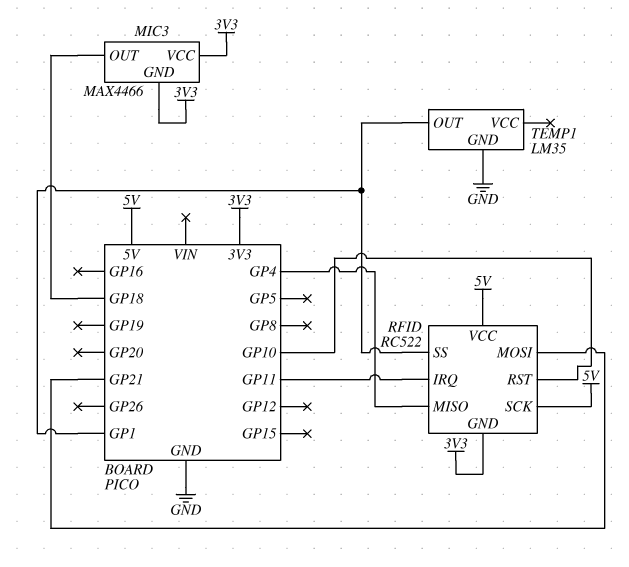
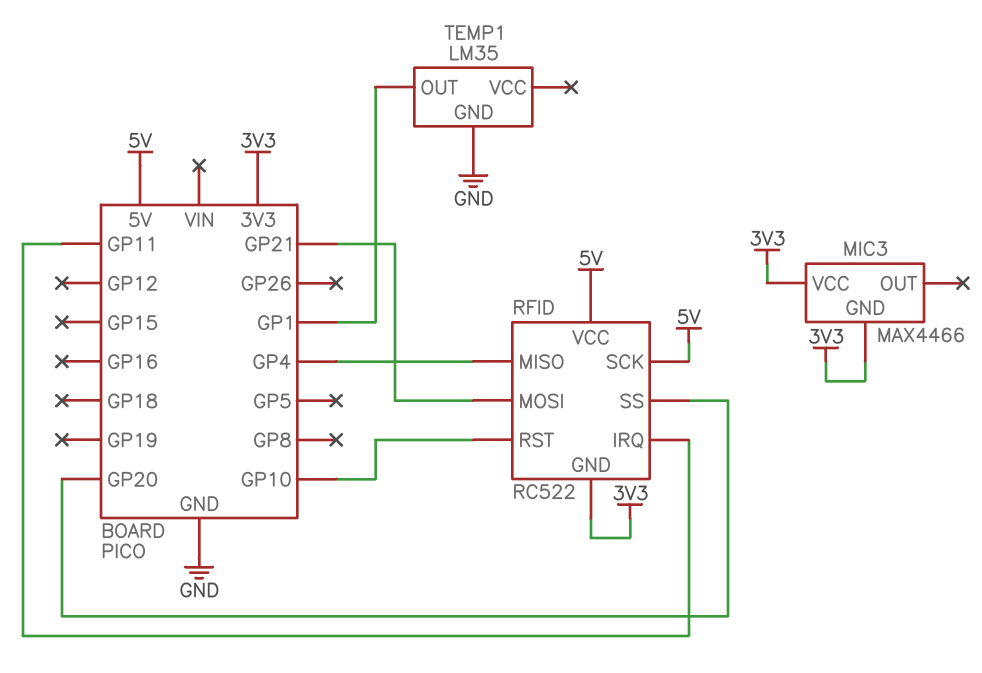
MIC3 pin OUT: GP18 -> none
RFID pin SS: GP1 -> GP20

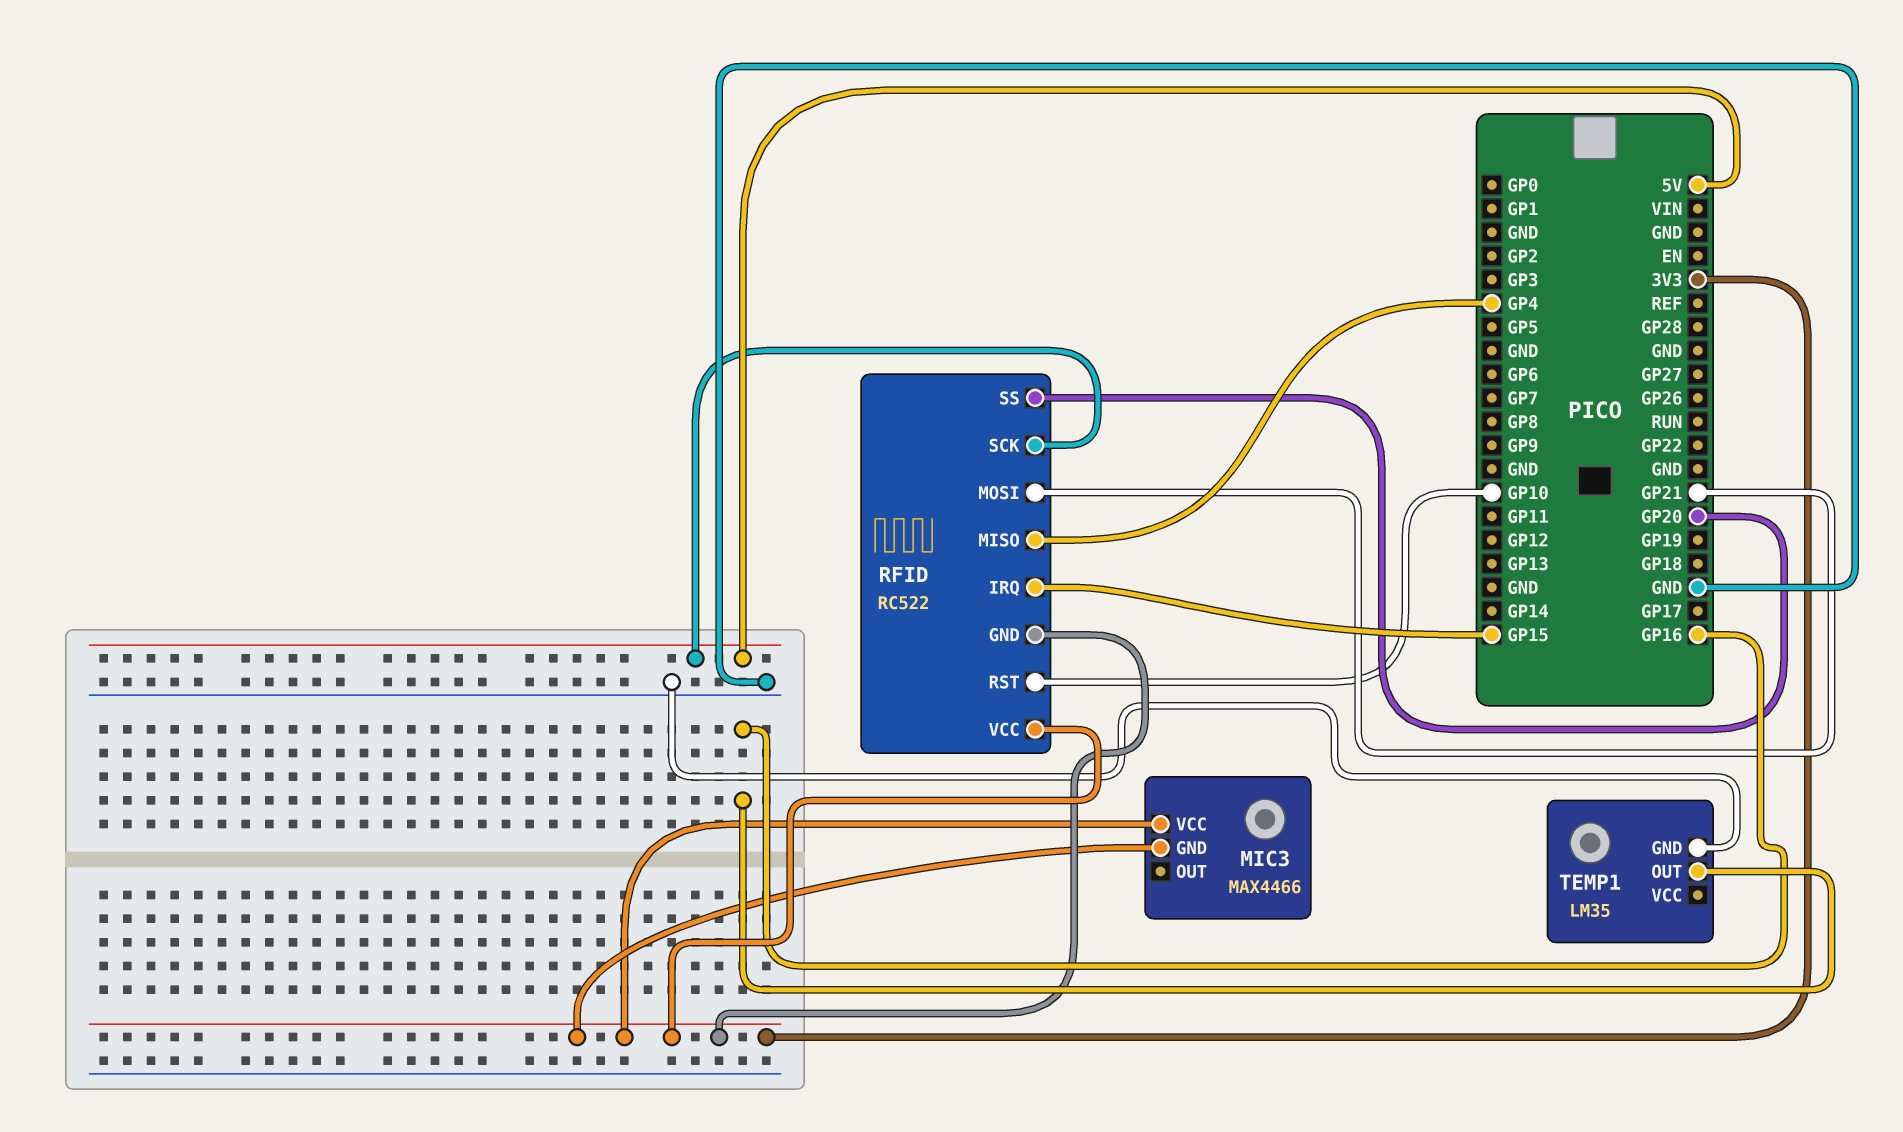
RFID pin IRQ: GP11 -> GP15
RFID pin VCC: 5V -> 3V3
TEMP1 pin OUT: GP1 -> GP16

